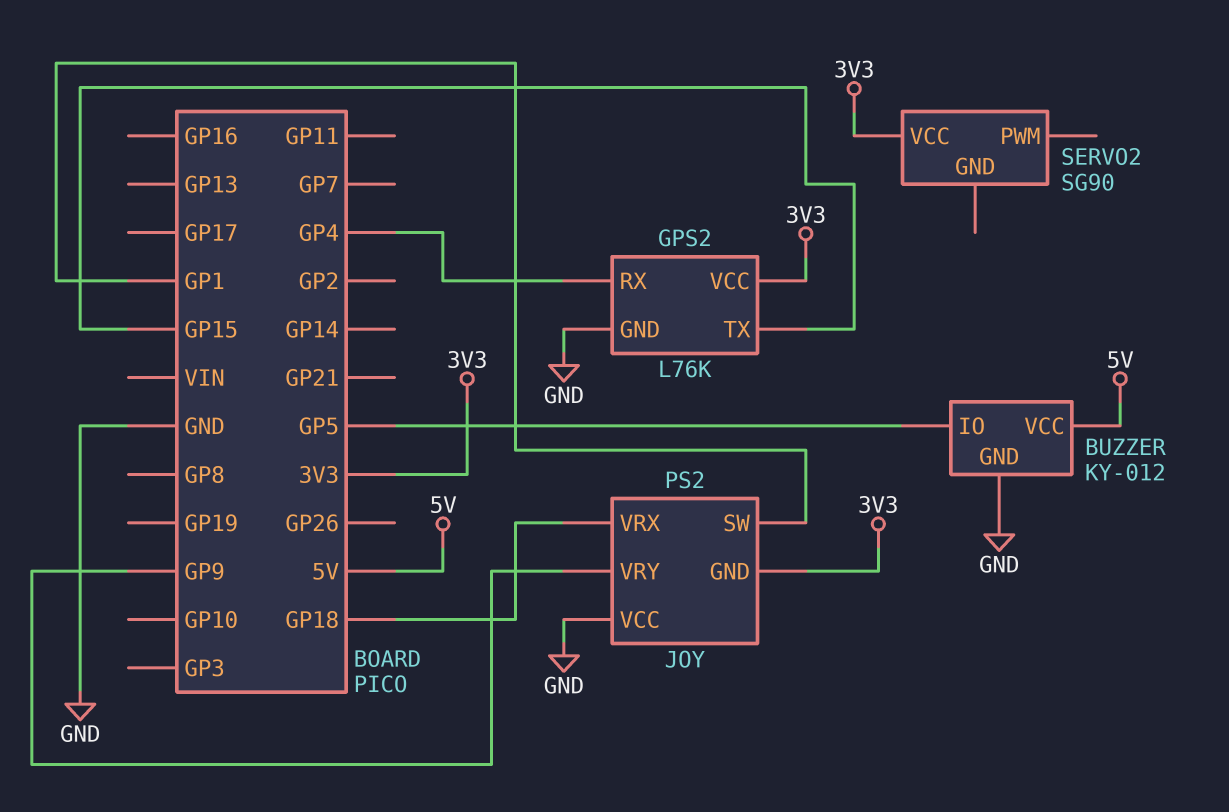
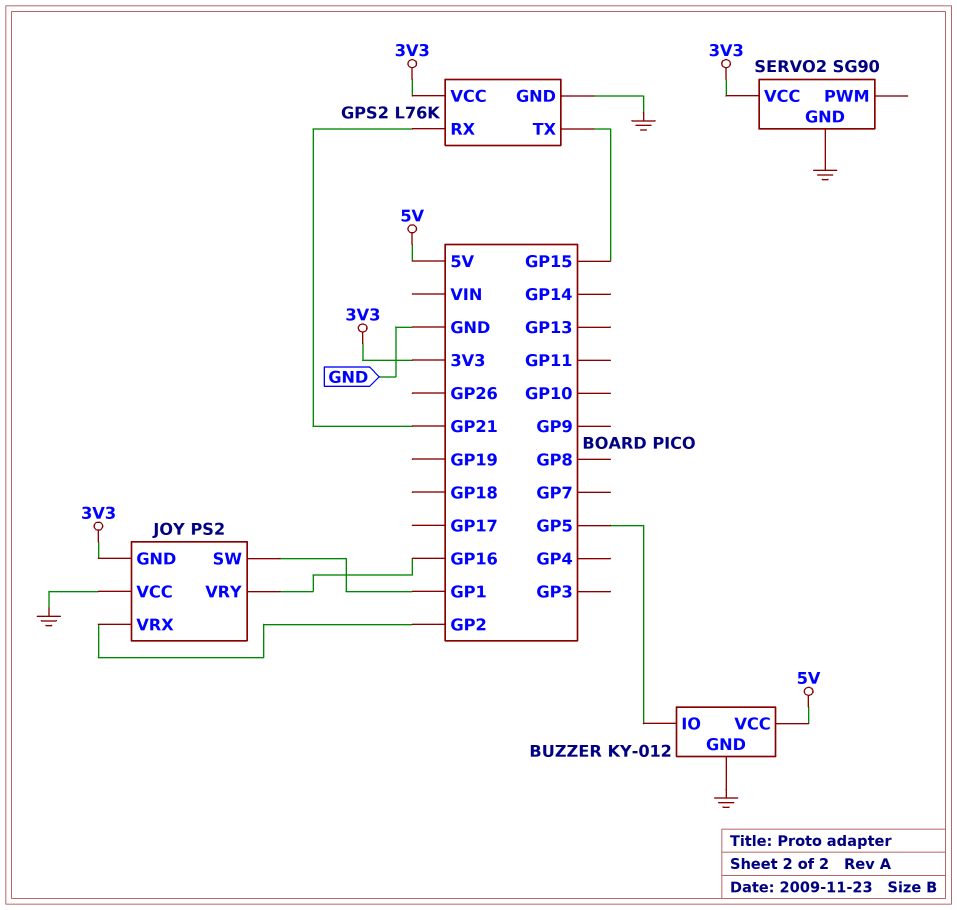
GPS2 pin RX: GP4 -> GP21
JOY pin VRX: GP18 -> GP2
JOY pin VRY: GP9 -> GP16
SERVO2 pin GND: none -> GND

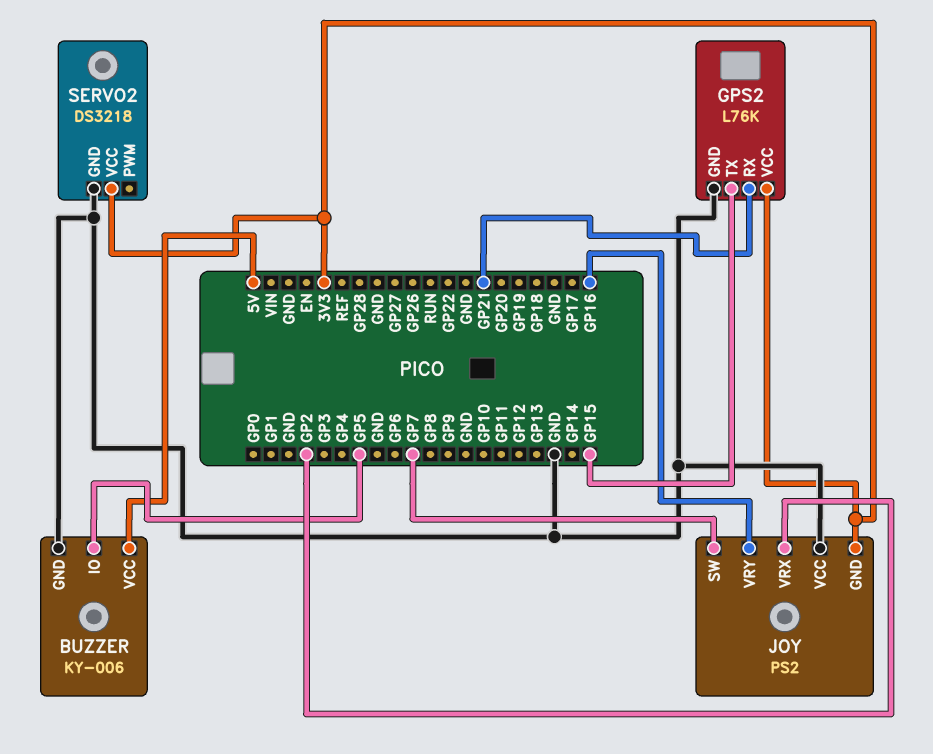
BUZZER: KY-012 -> KY-006
JOY pin SW: GP1 -> GP7
SERVO2: SG90 -> DS3218

